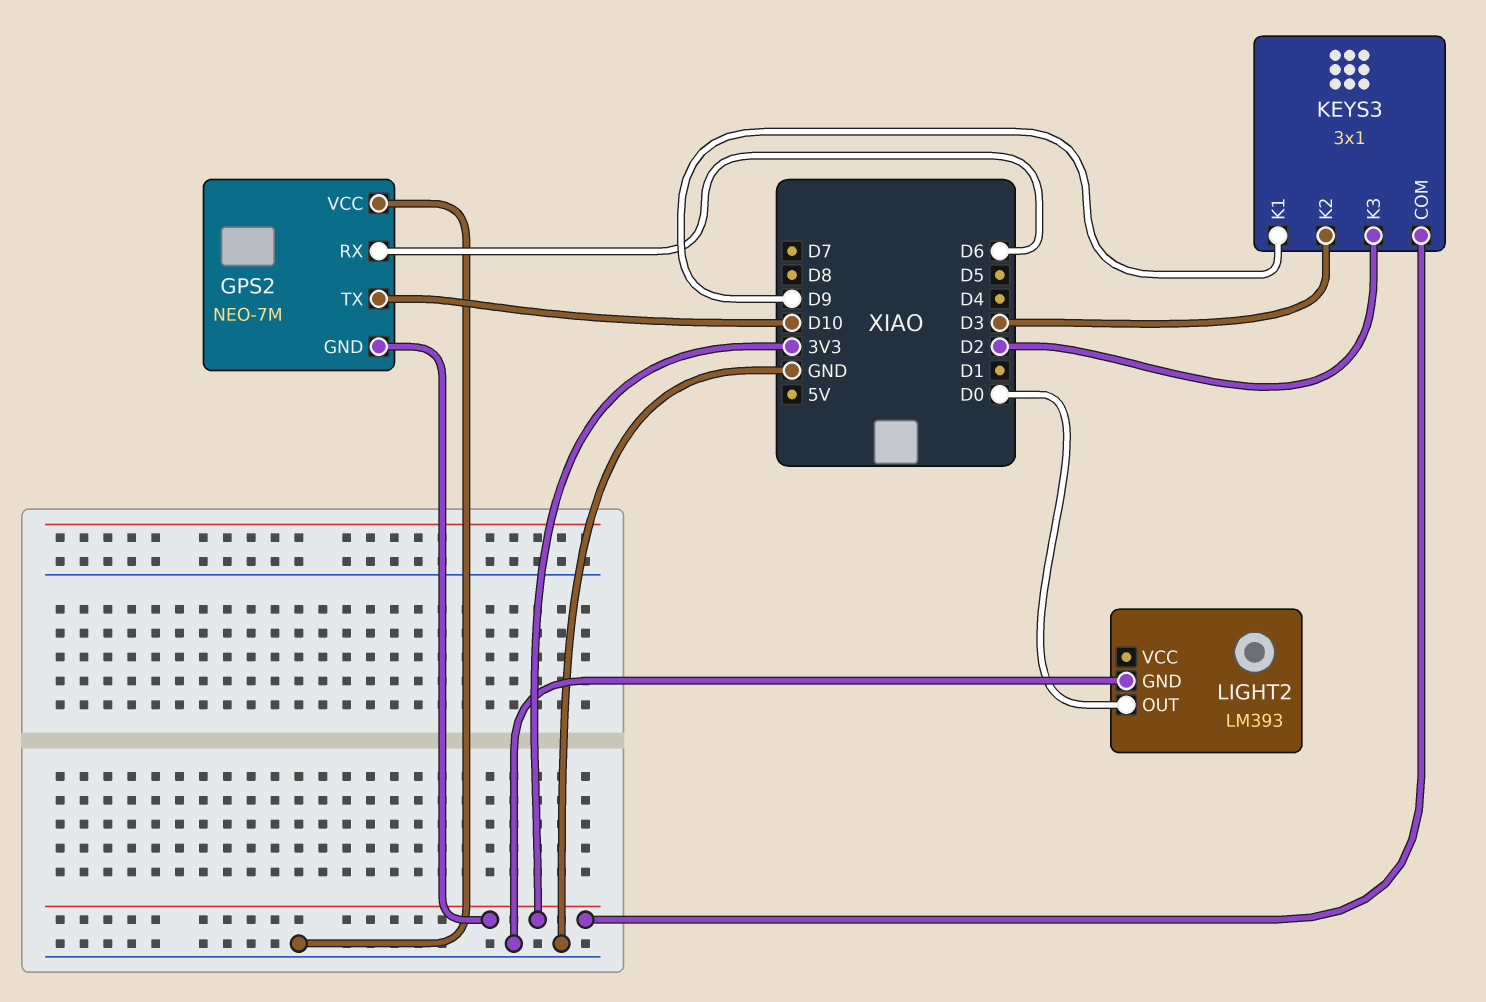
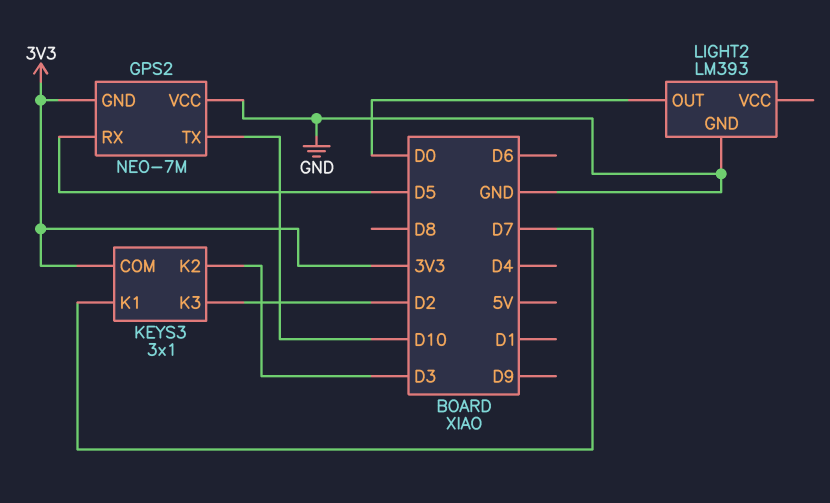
GPS2 pin RX: D6 -> D5
KEYS3 pin K1: D9 -> D7

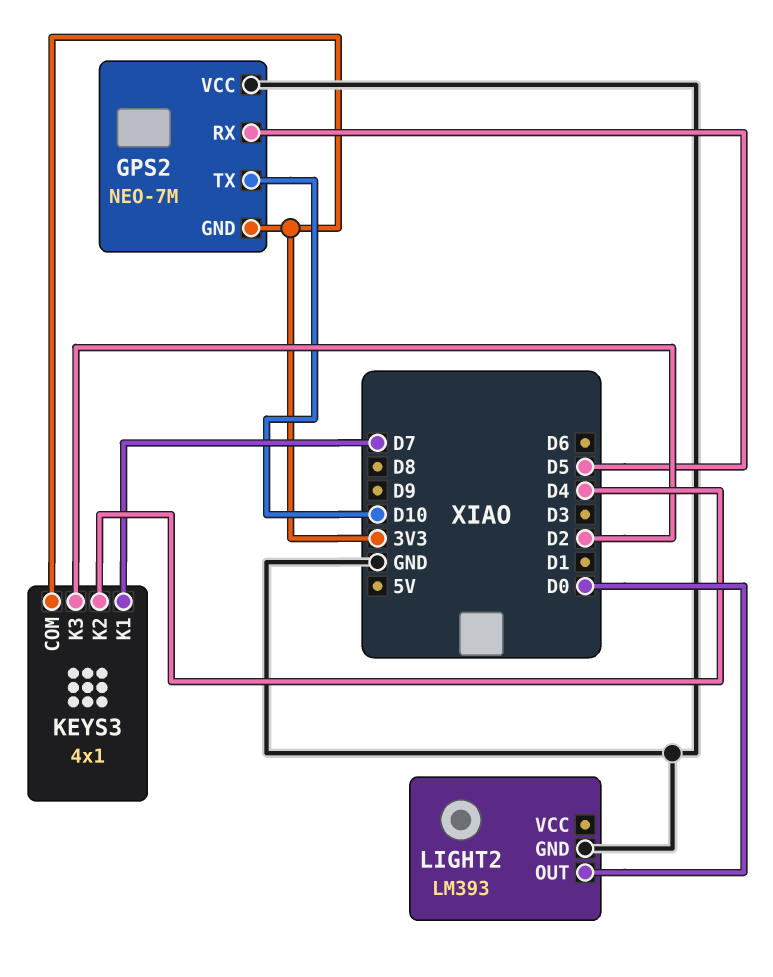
KEYS3: 3x1 -> 4x1
KEYS3 pin K2: D3 -> D4

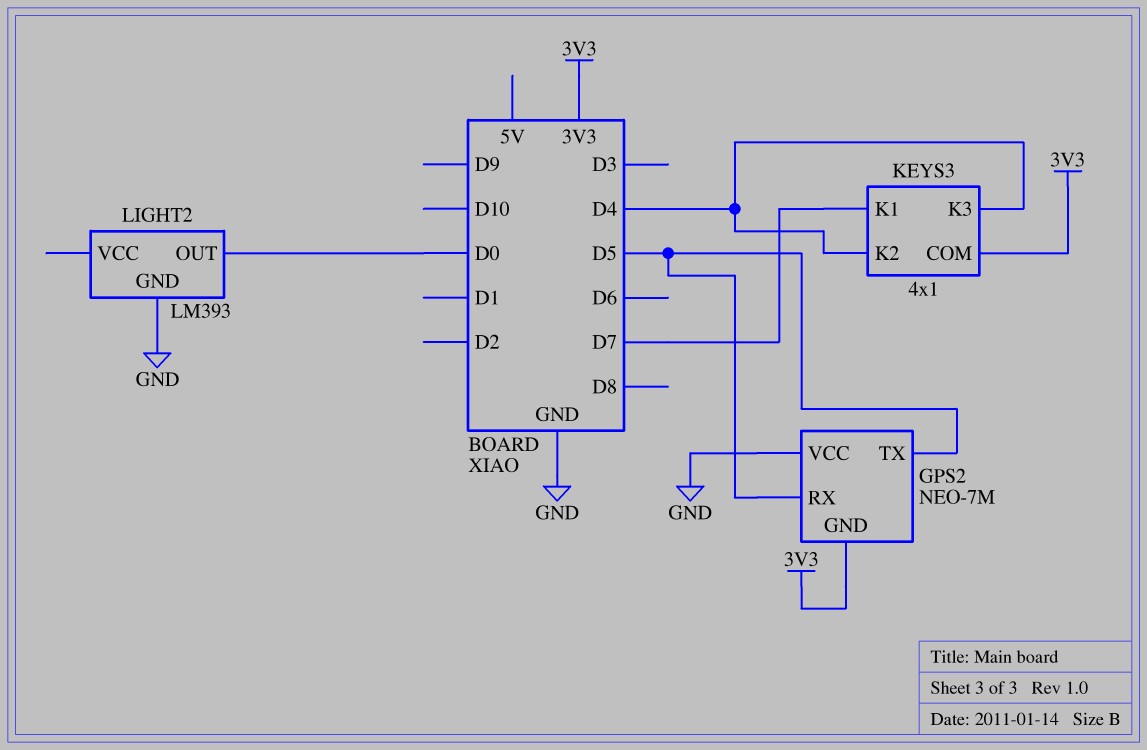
GPS2 pin TX: D10 -> D5
KEYS3 pin K3: D2 -> D4

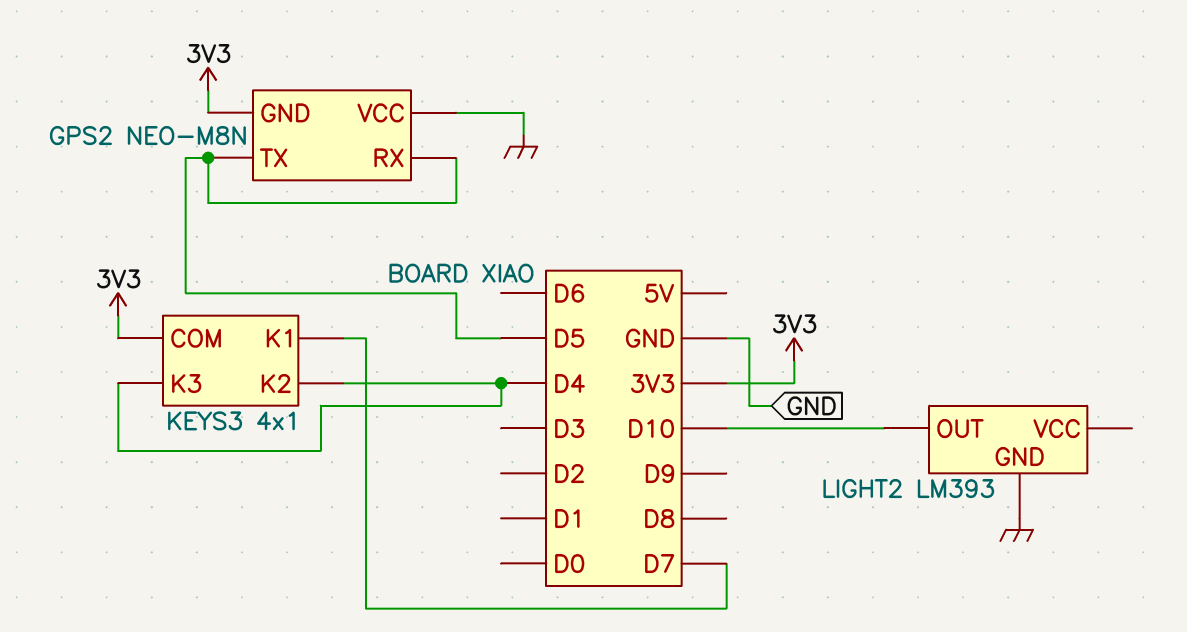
GPS2: NEO-7M -> NEO-M8N
LIGHT2 pin OUT: D0 -> D10

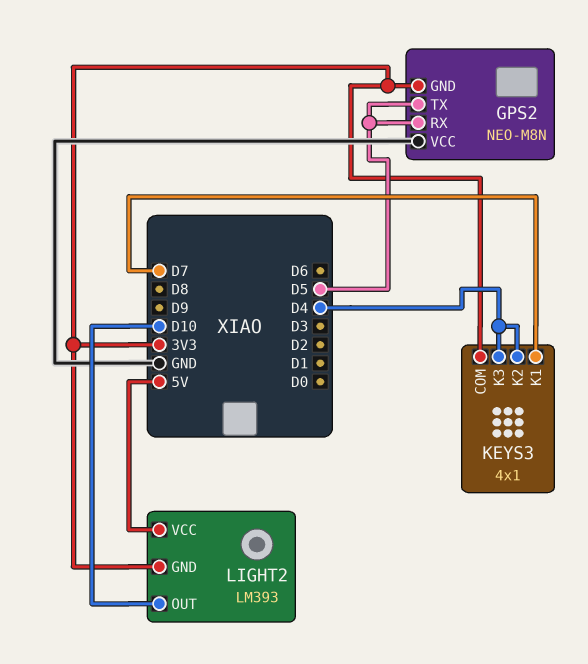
LIGHT2 pin GND: GND -> 3V3
LIGHT2 pin VCC: none -> 5V

